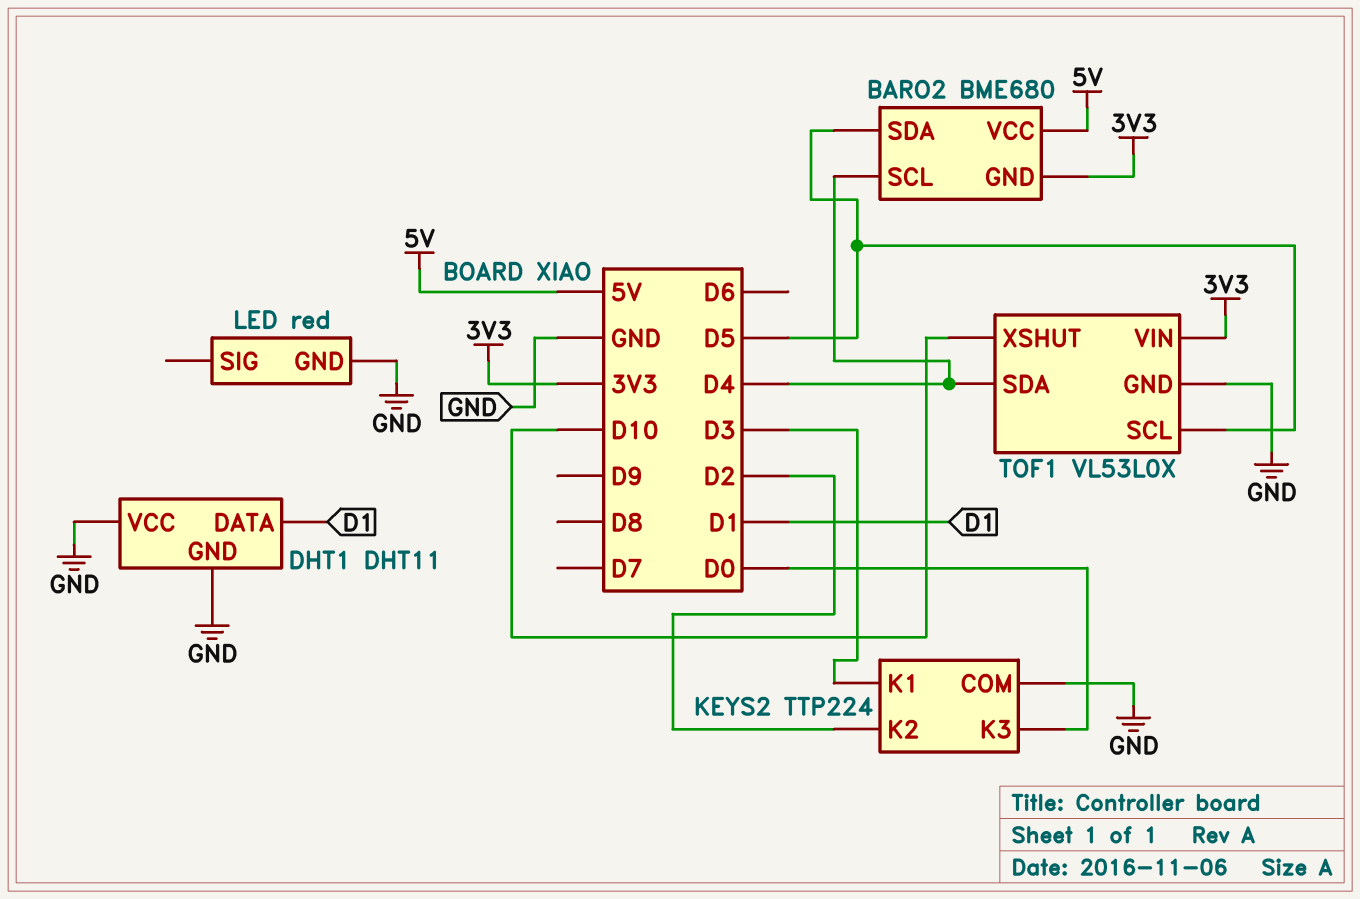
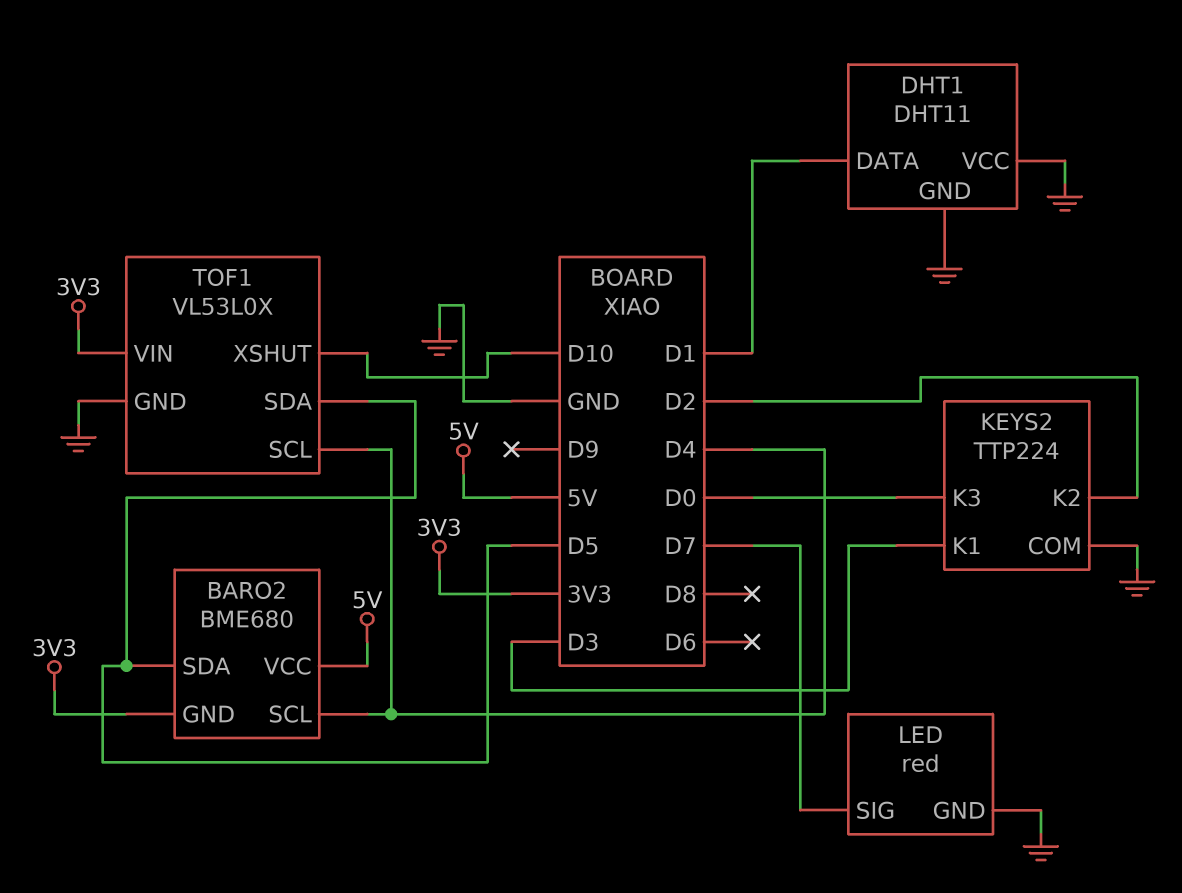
LED pin SIG: none -> D7
TOF1 pin SCL: D5 -> D4
TOF1 pin SDA: D4 -> D5

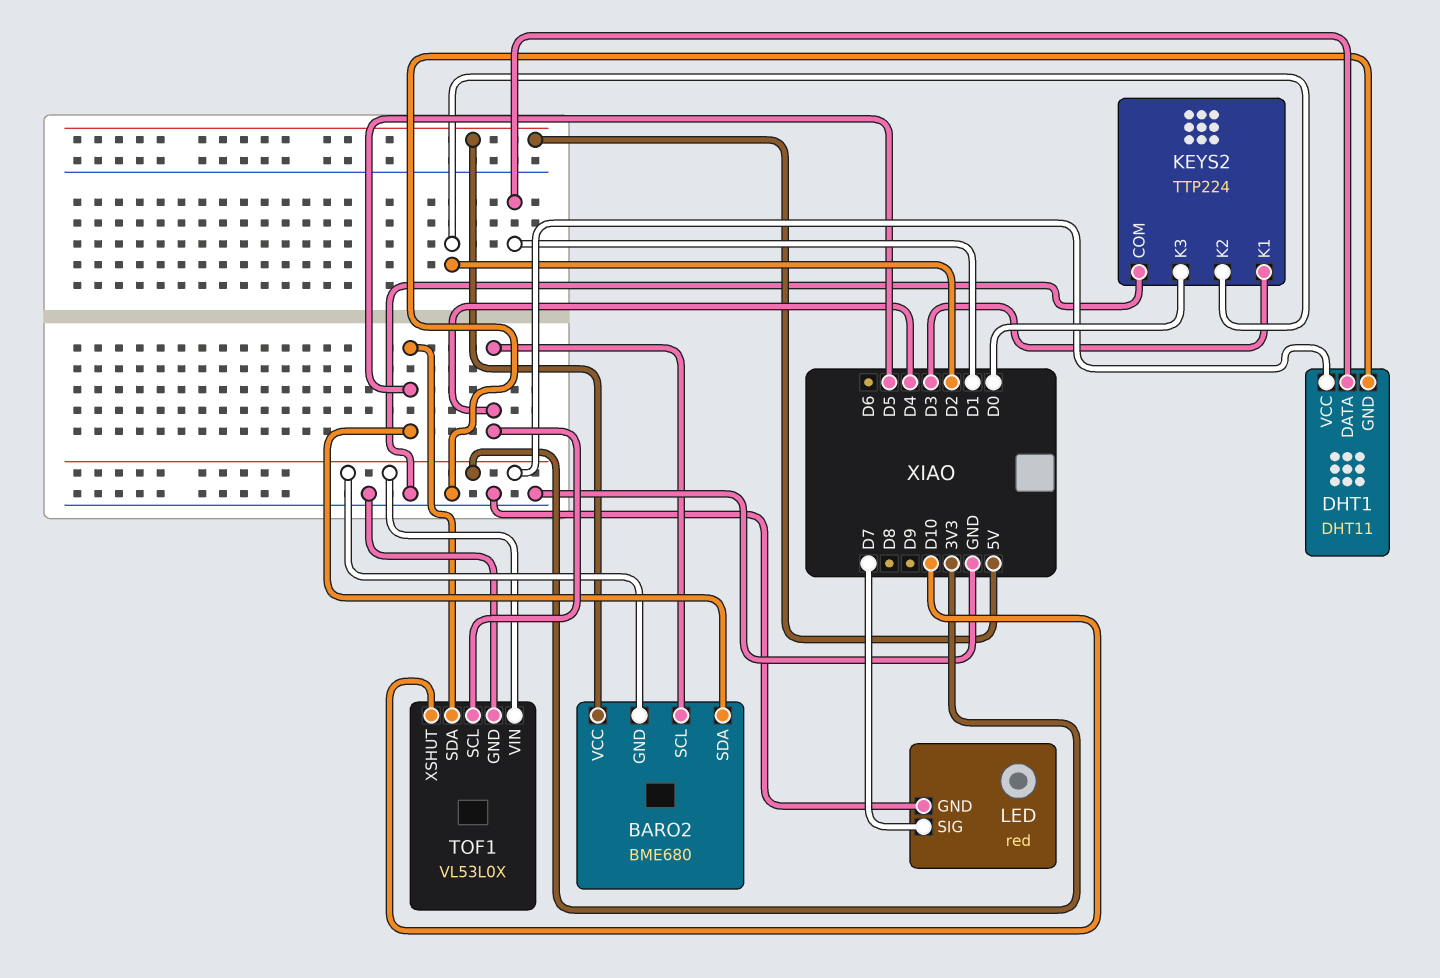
DHT1 pin VCC: GND -> 3V3

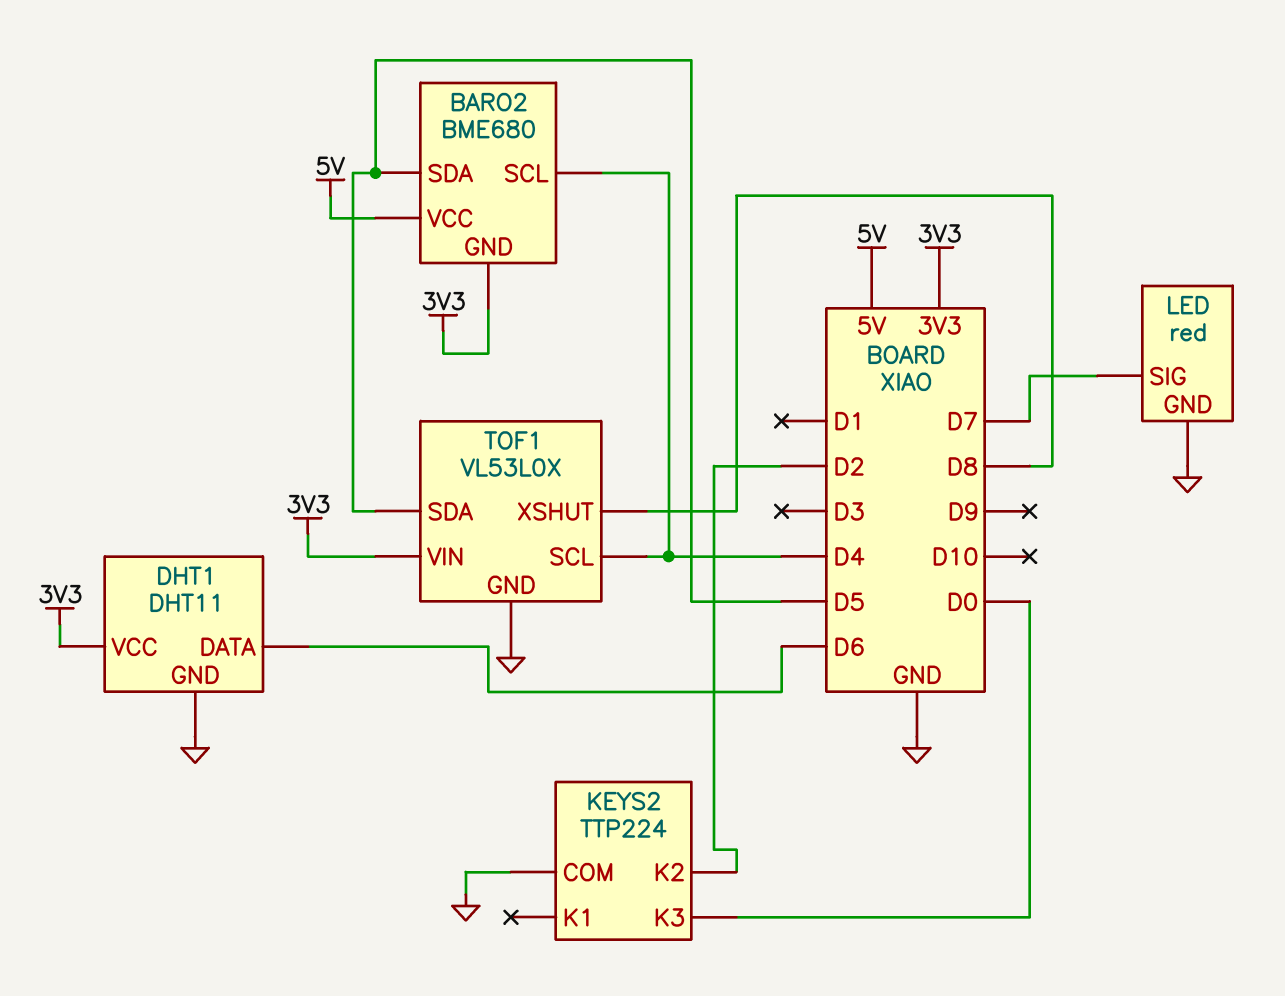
DHT1 pin DATA: D1 -> D6
KEYS2 pin K1: D3 -> none
TOF1 pin XSHUT: D10 -> D8

